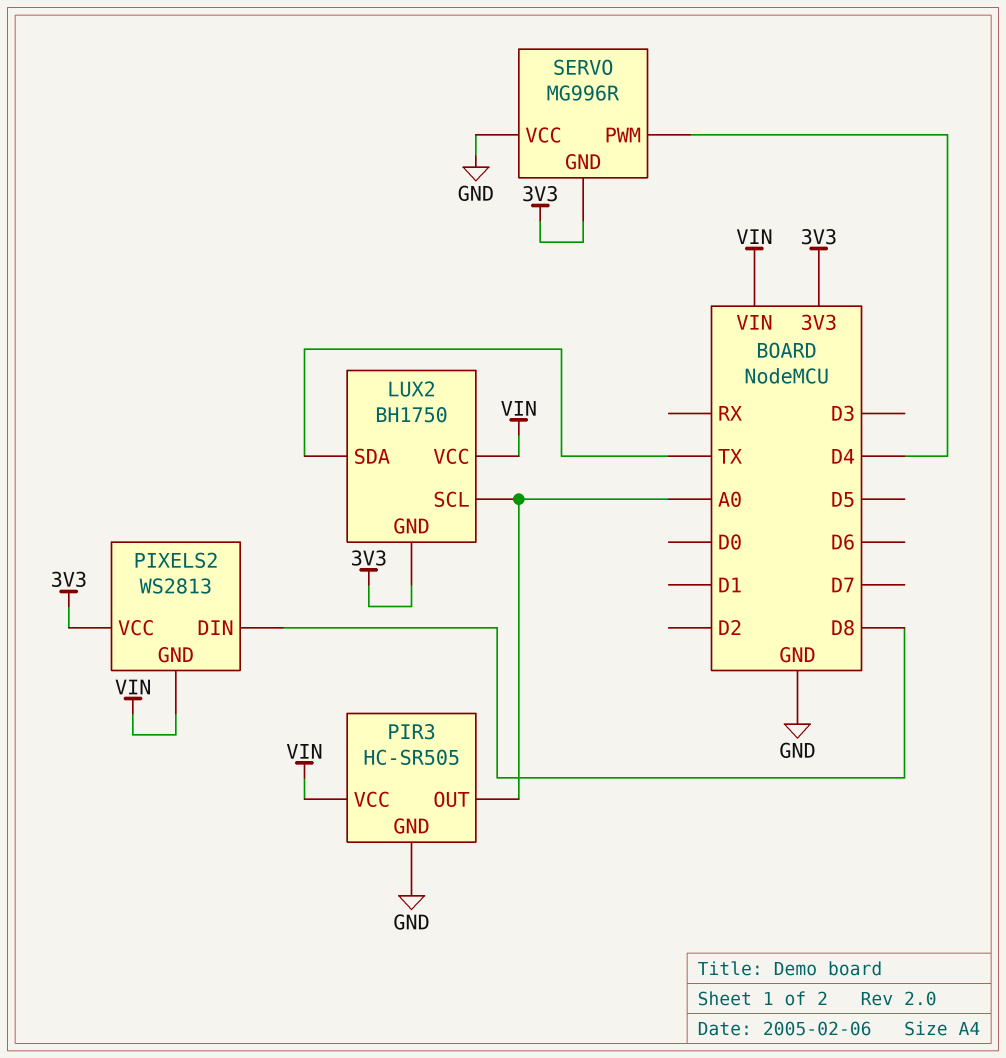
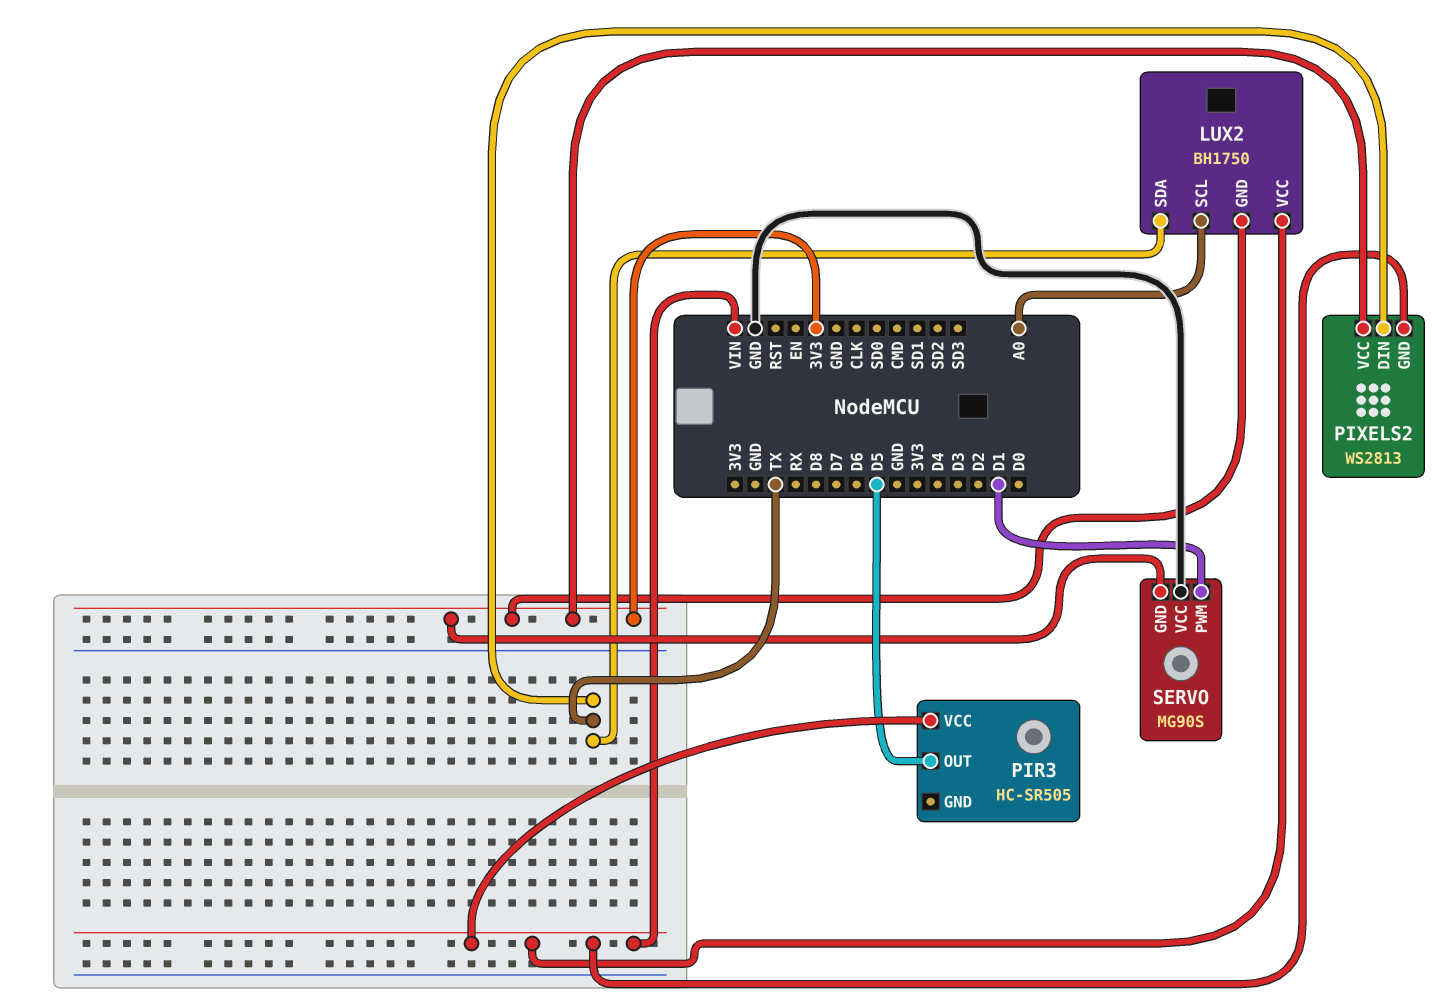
PIR3 pin GND: GND -> none
PIR3 pin OUT: A0 -> D5
PIXELS2 pin DIN: D8 -> TX
SERVO: MG996R -> MG90S
SERVO pin PWM: D4 -> D1

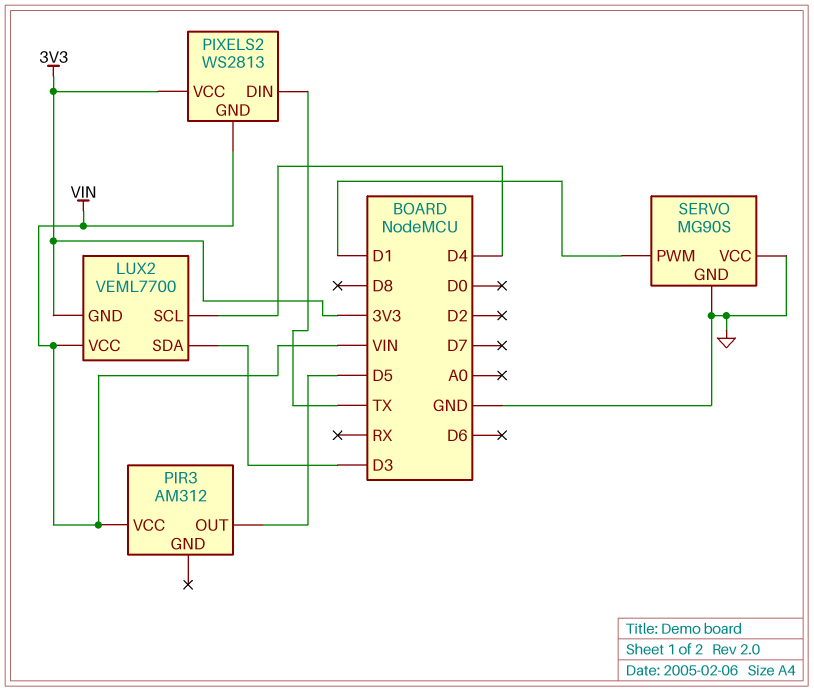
LUX2: BH1750 -> VEML7700
LUX2 pin SCL: A0 -> D4
LUX2 pin SDA: TX -> D3
PIR3: HC-SR505 -> AM312
SERVO pin GND: 3V3 -> GND

